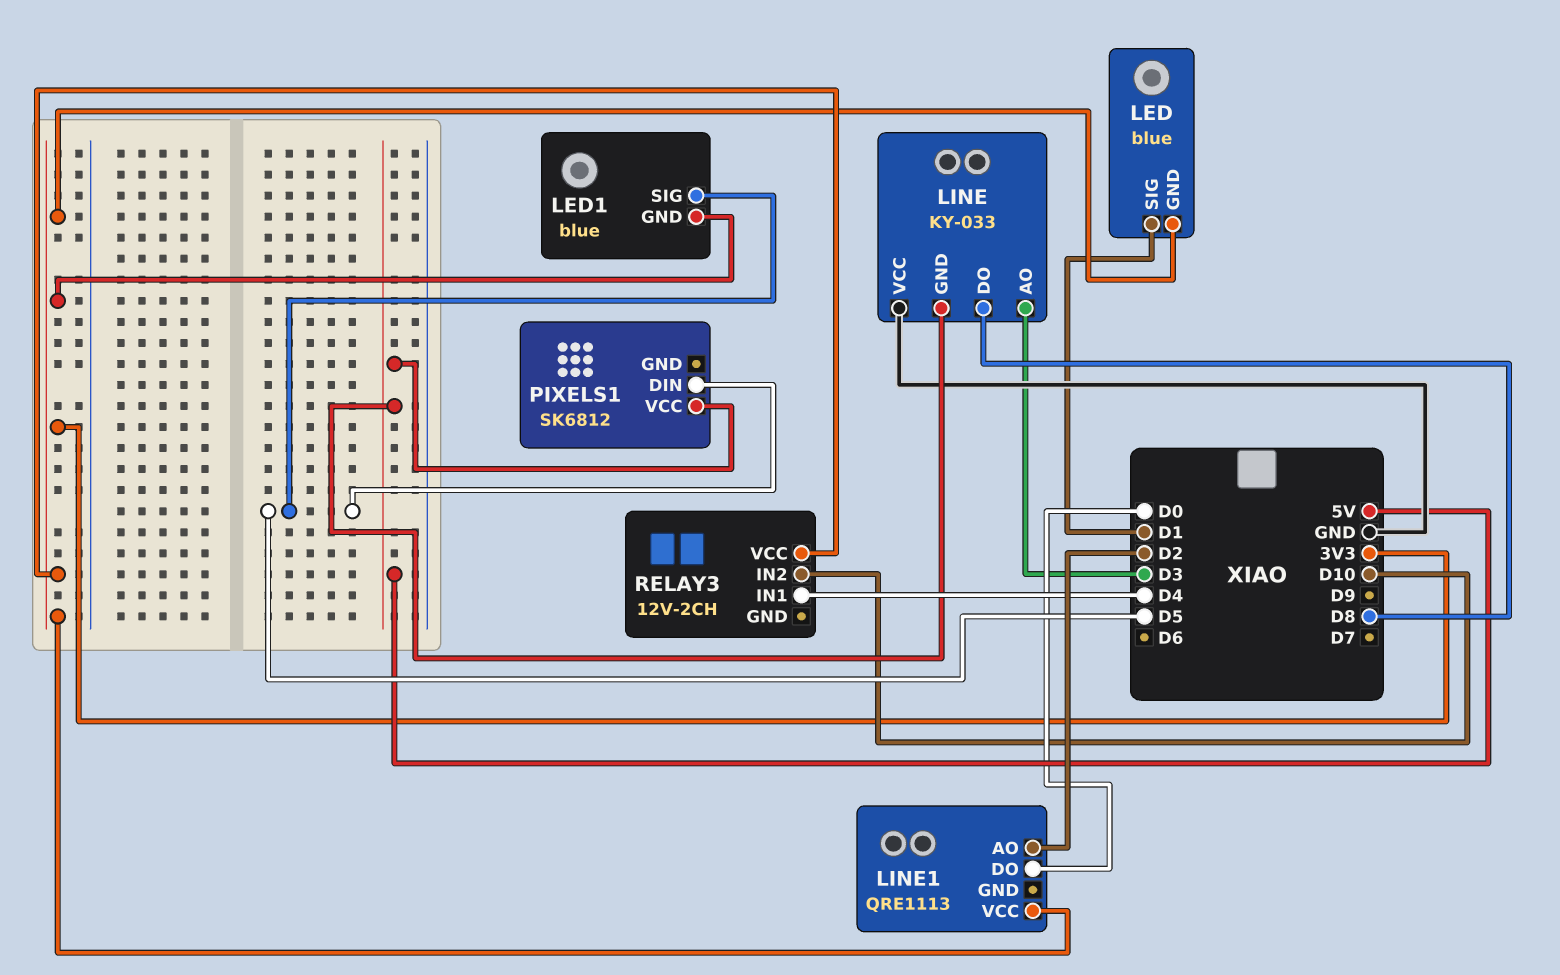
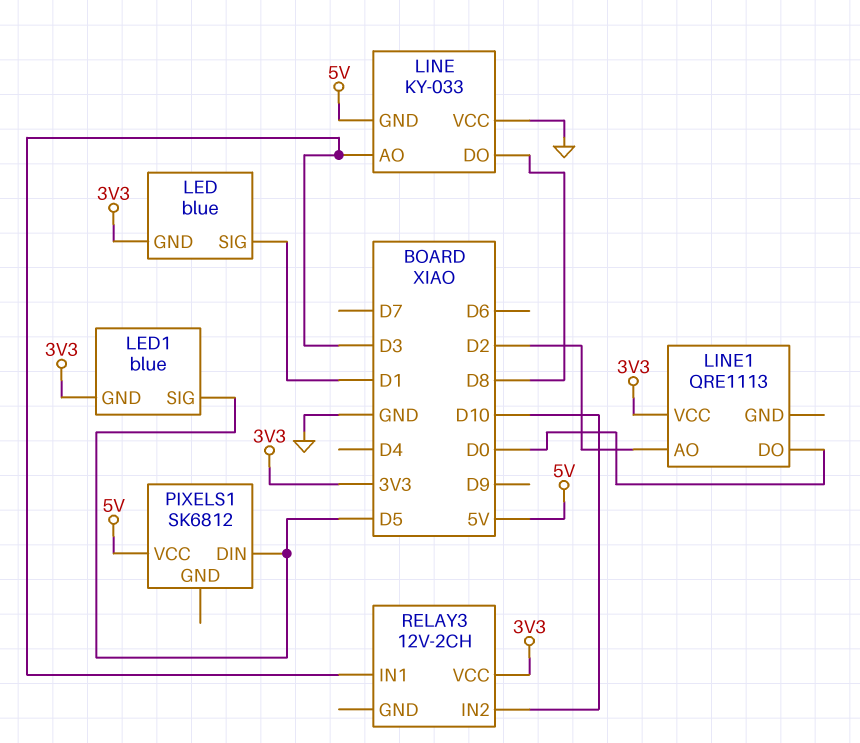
RELAY3 pin IN1: D4 -> D3

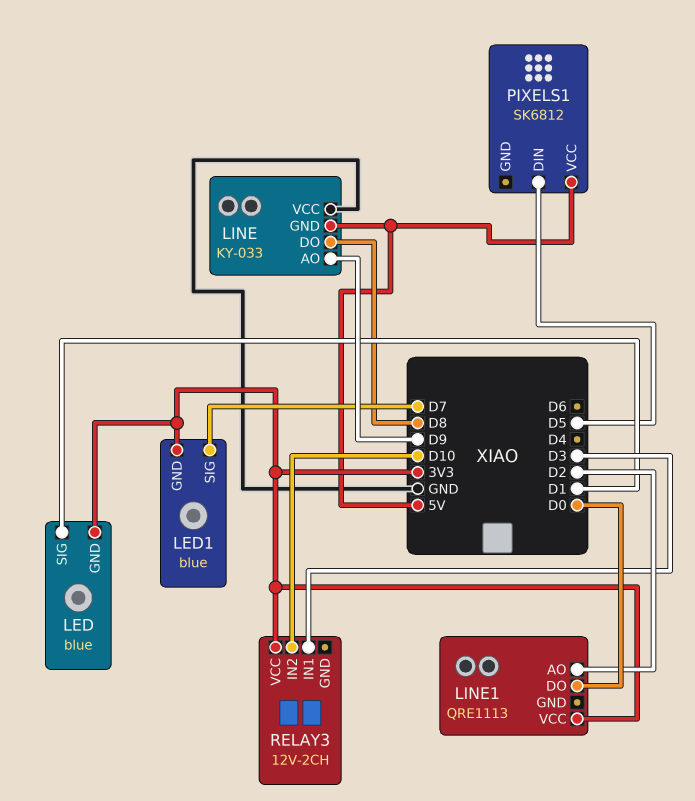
LED1 pin SIG: D5 -> D7
LINE pin AO: D3 -> D9

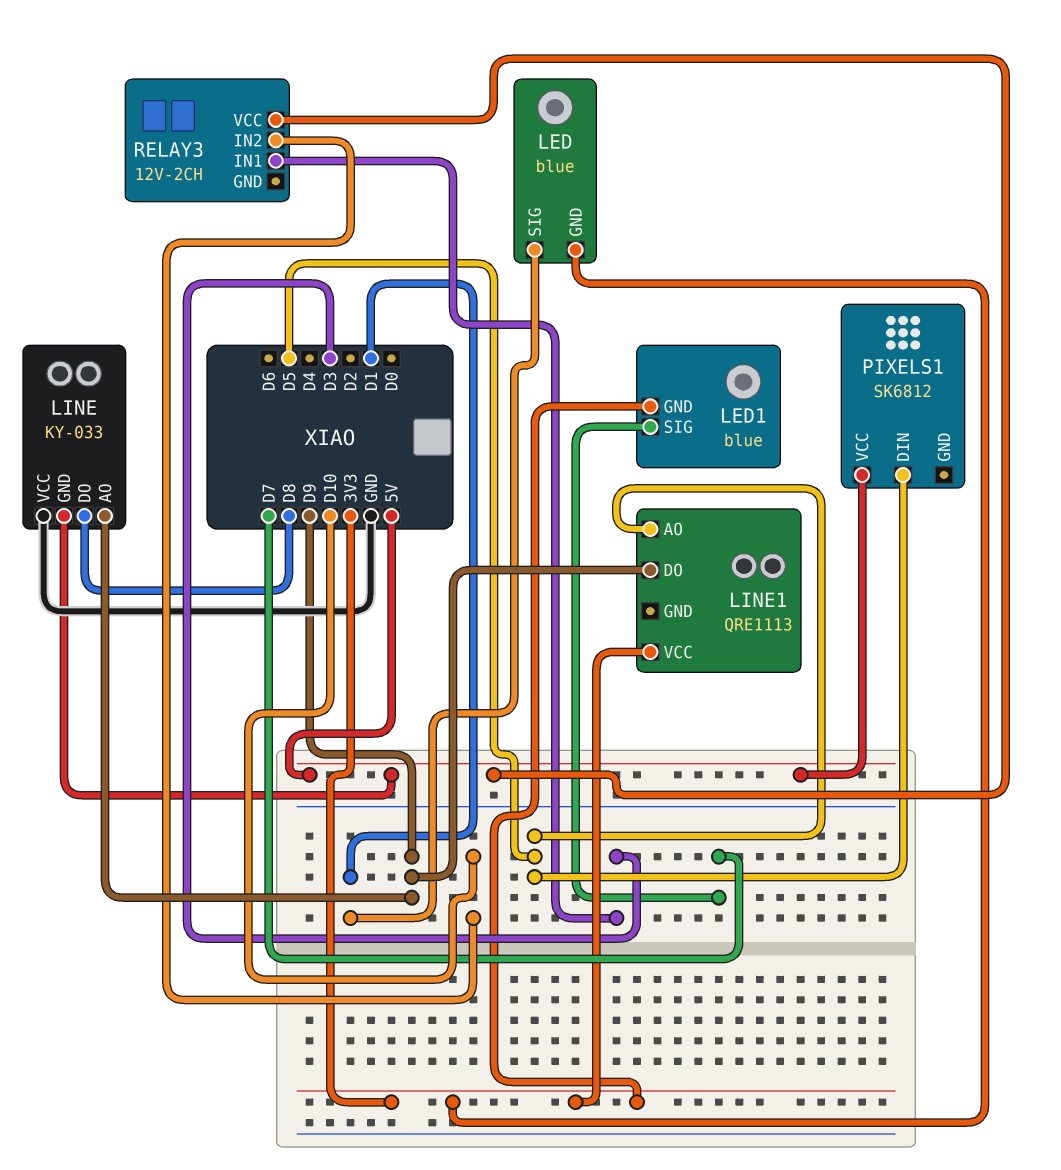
LINE1 pin AO: D2 -> D5
LINE1 pin DO: D0 -> D9
RELAY3 pin VCC: 3V3 -> 5V

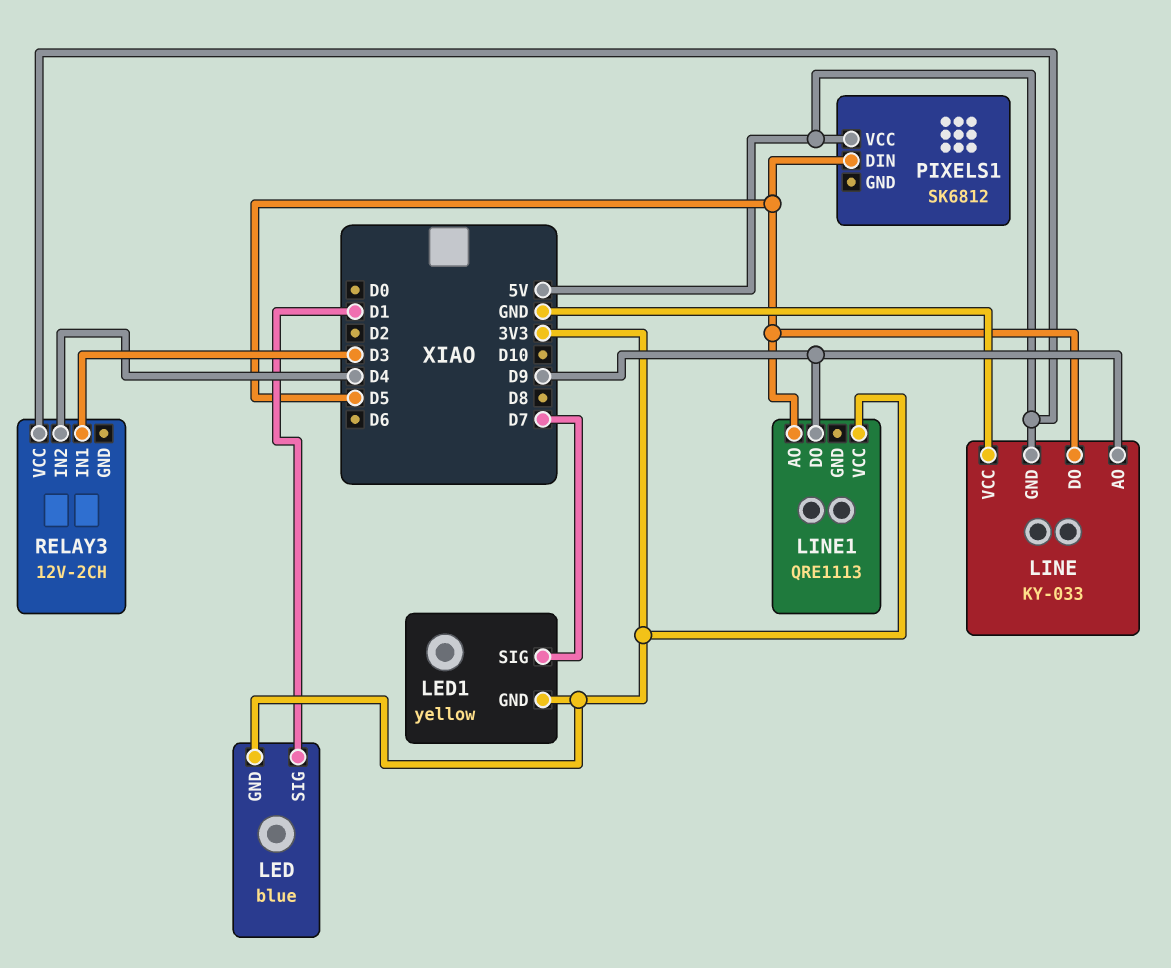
LED1: blue -> yellow
LINE pin DO: D8 -> D5
RELAY3 pin IN2: D10 -> D4

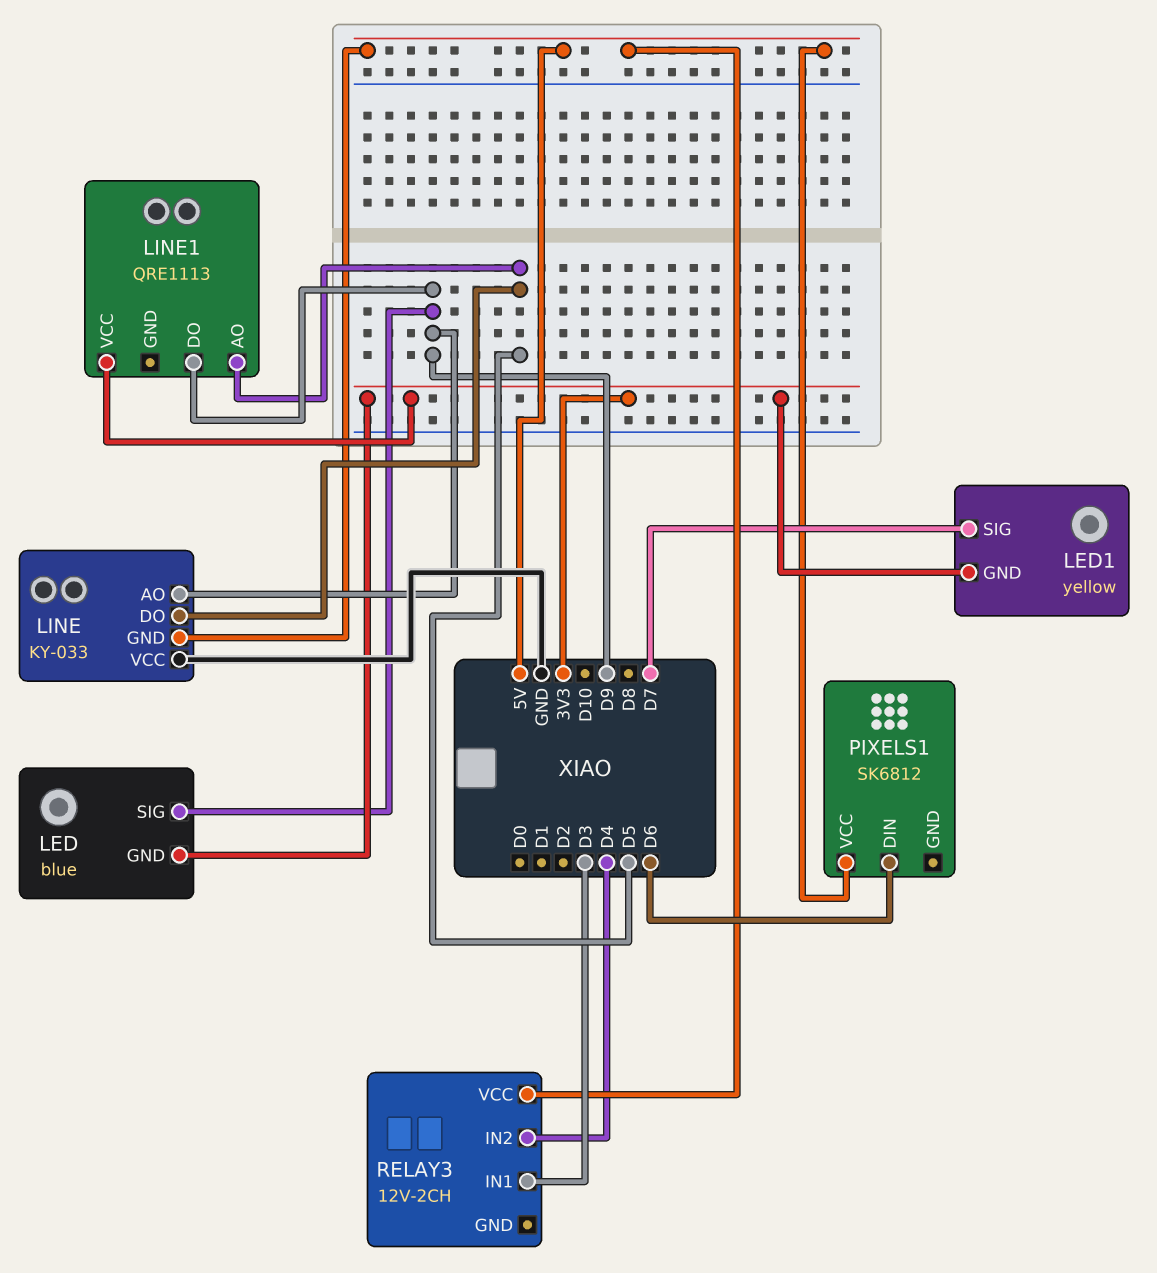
LED pin SIG: D1 -> D9
PIXELS1 pin DIN: D5 -> D6

